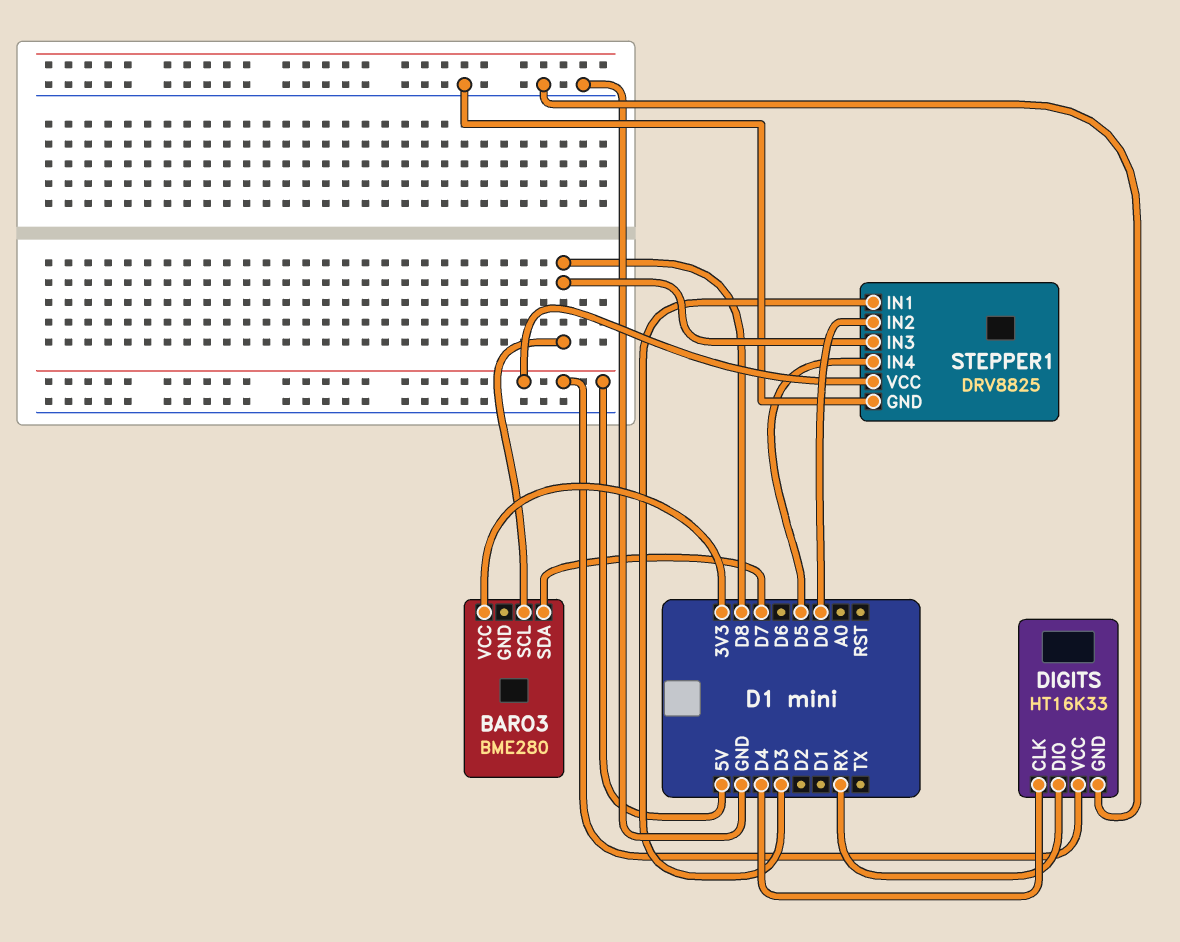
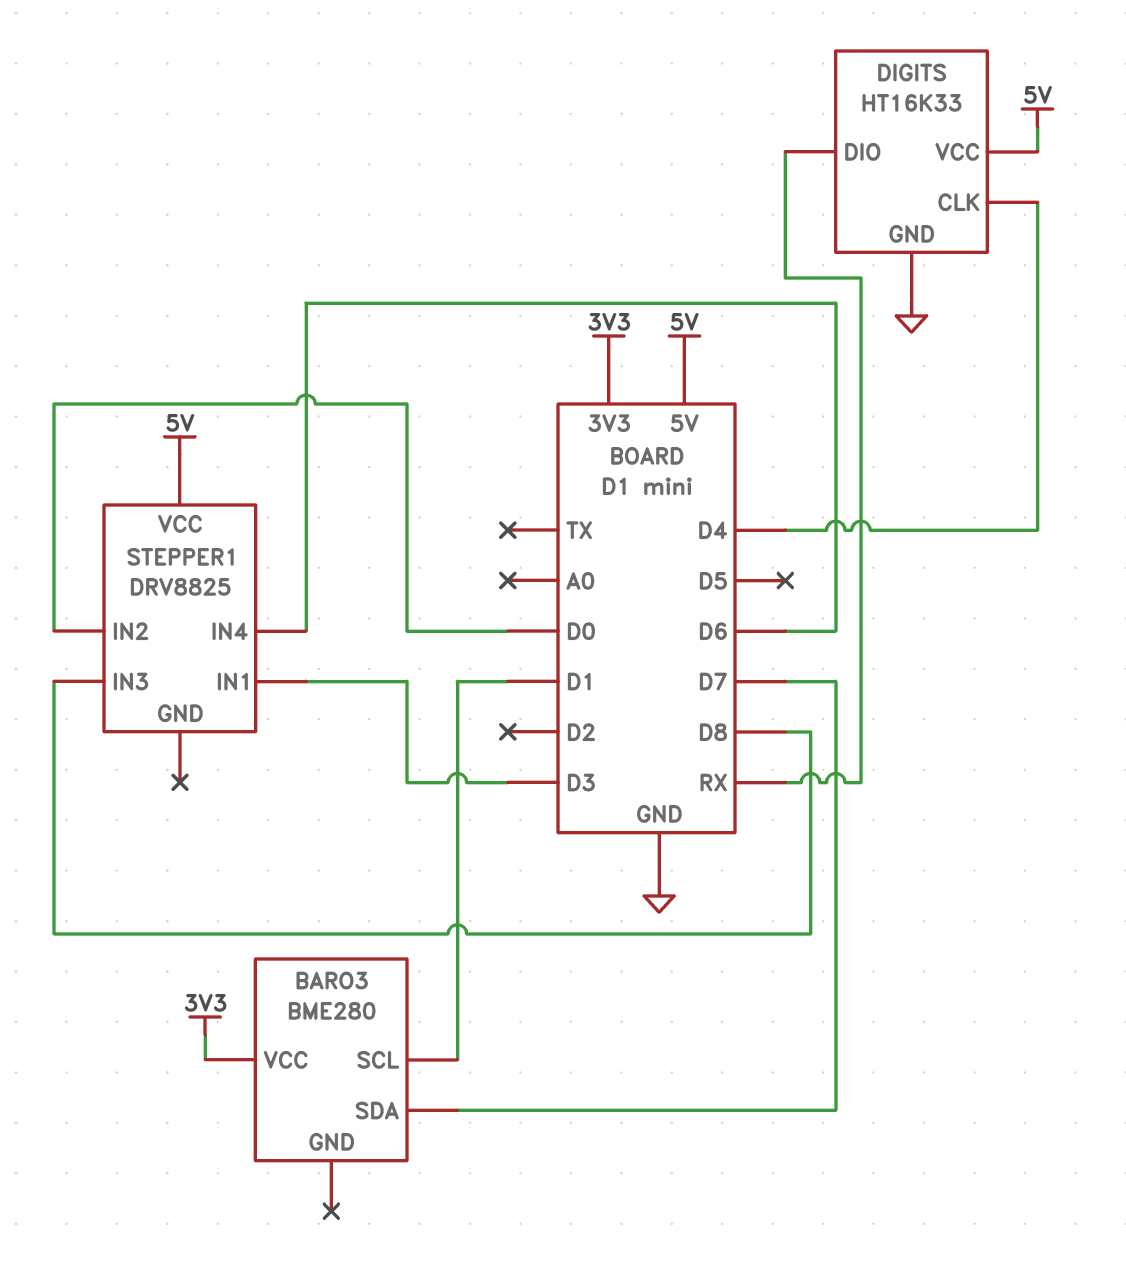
BARO3 pin SCL: D8 -> D1
STEPPER1 pin GND: GND -> none
STEPPER1 pin IN4: D5 -> D6

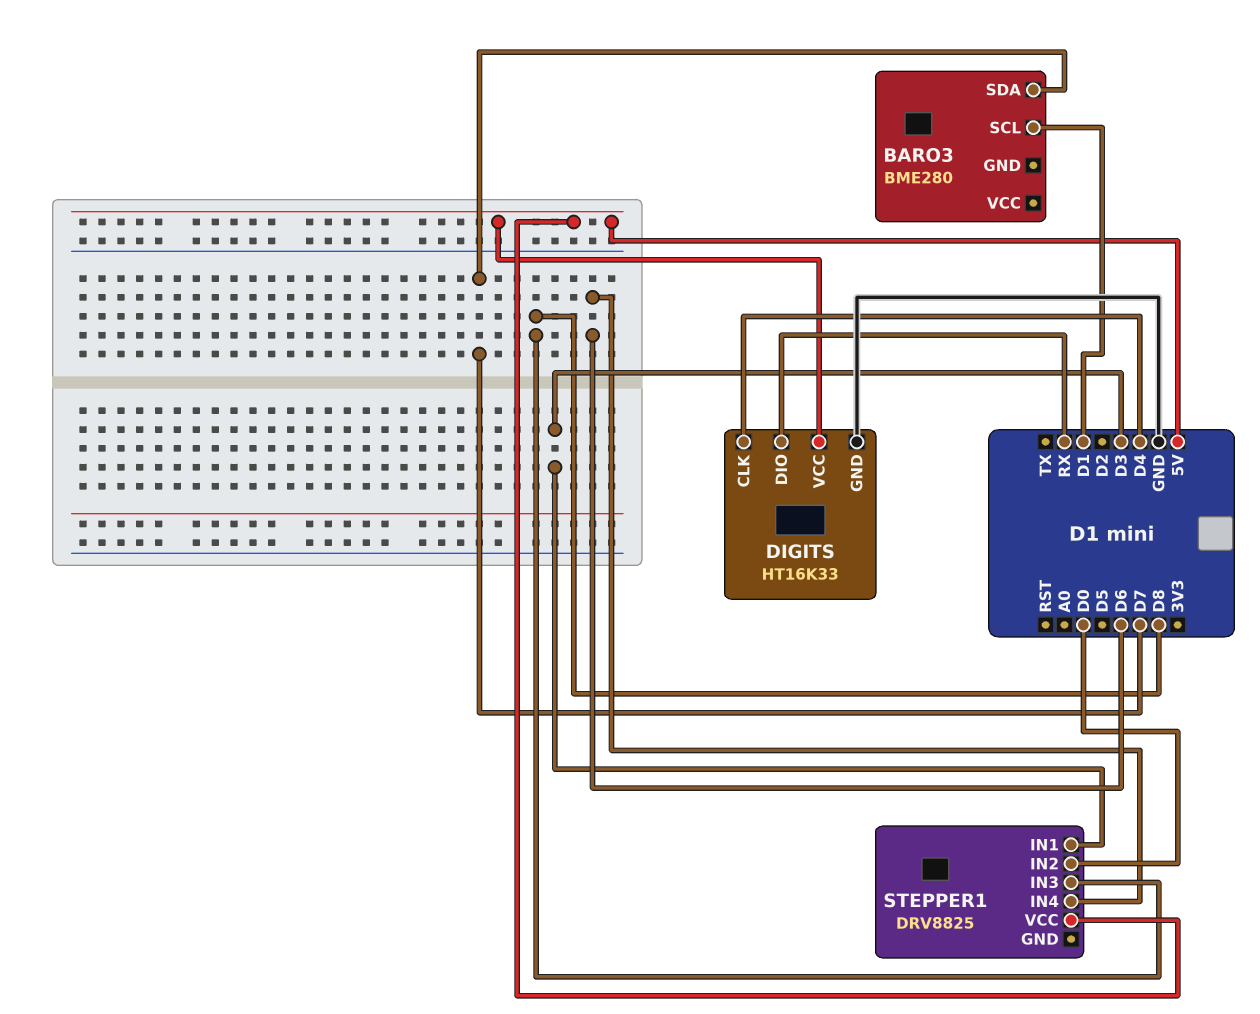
BARO3 pin VCC: 3V3 -> none

